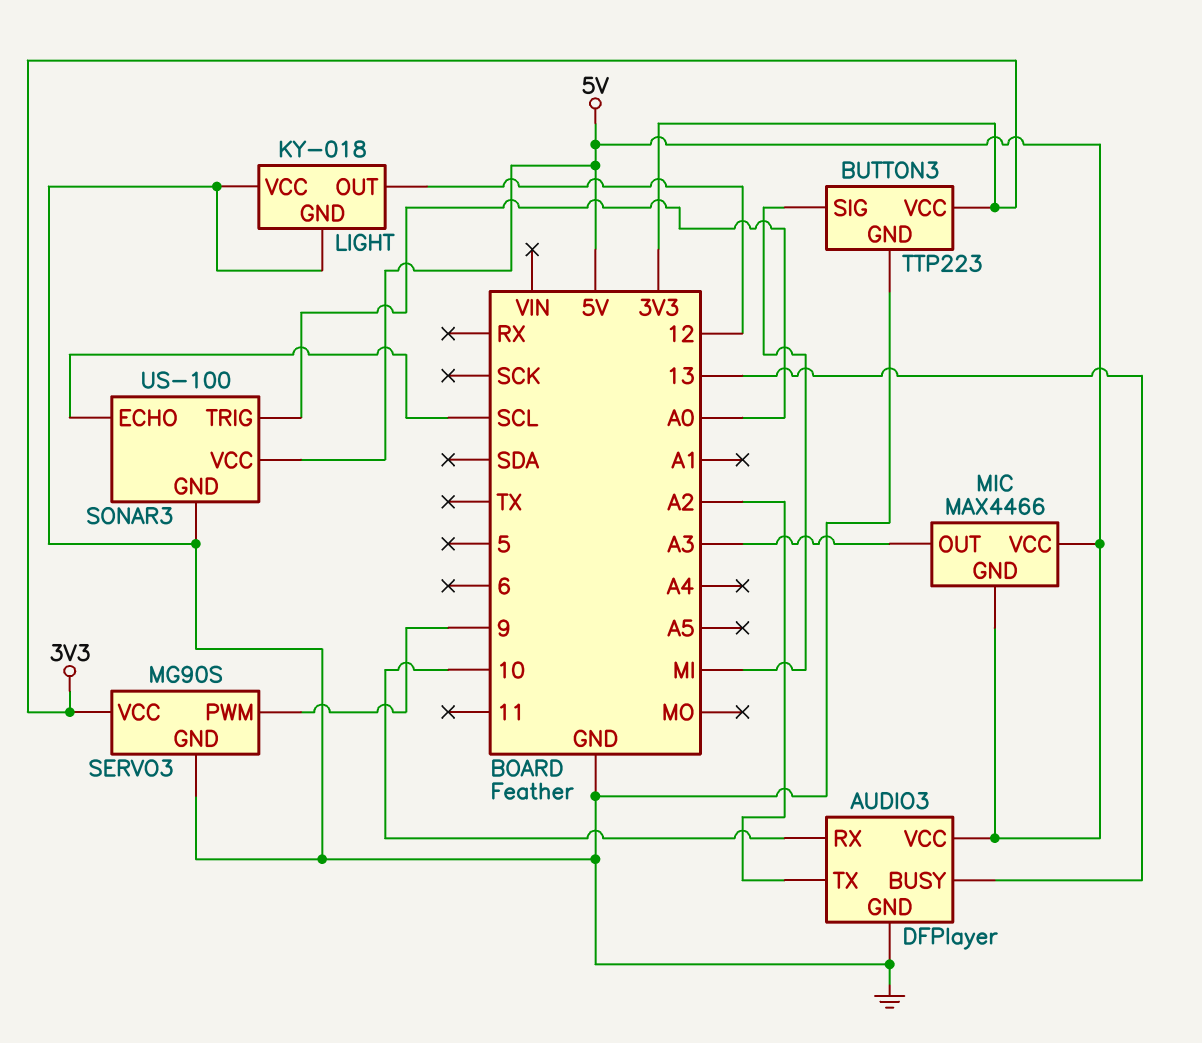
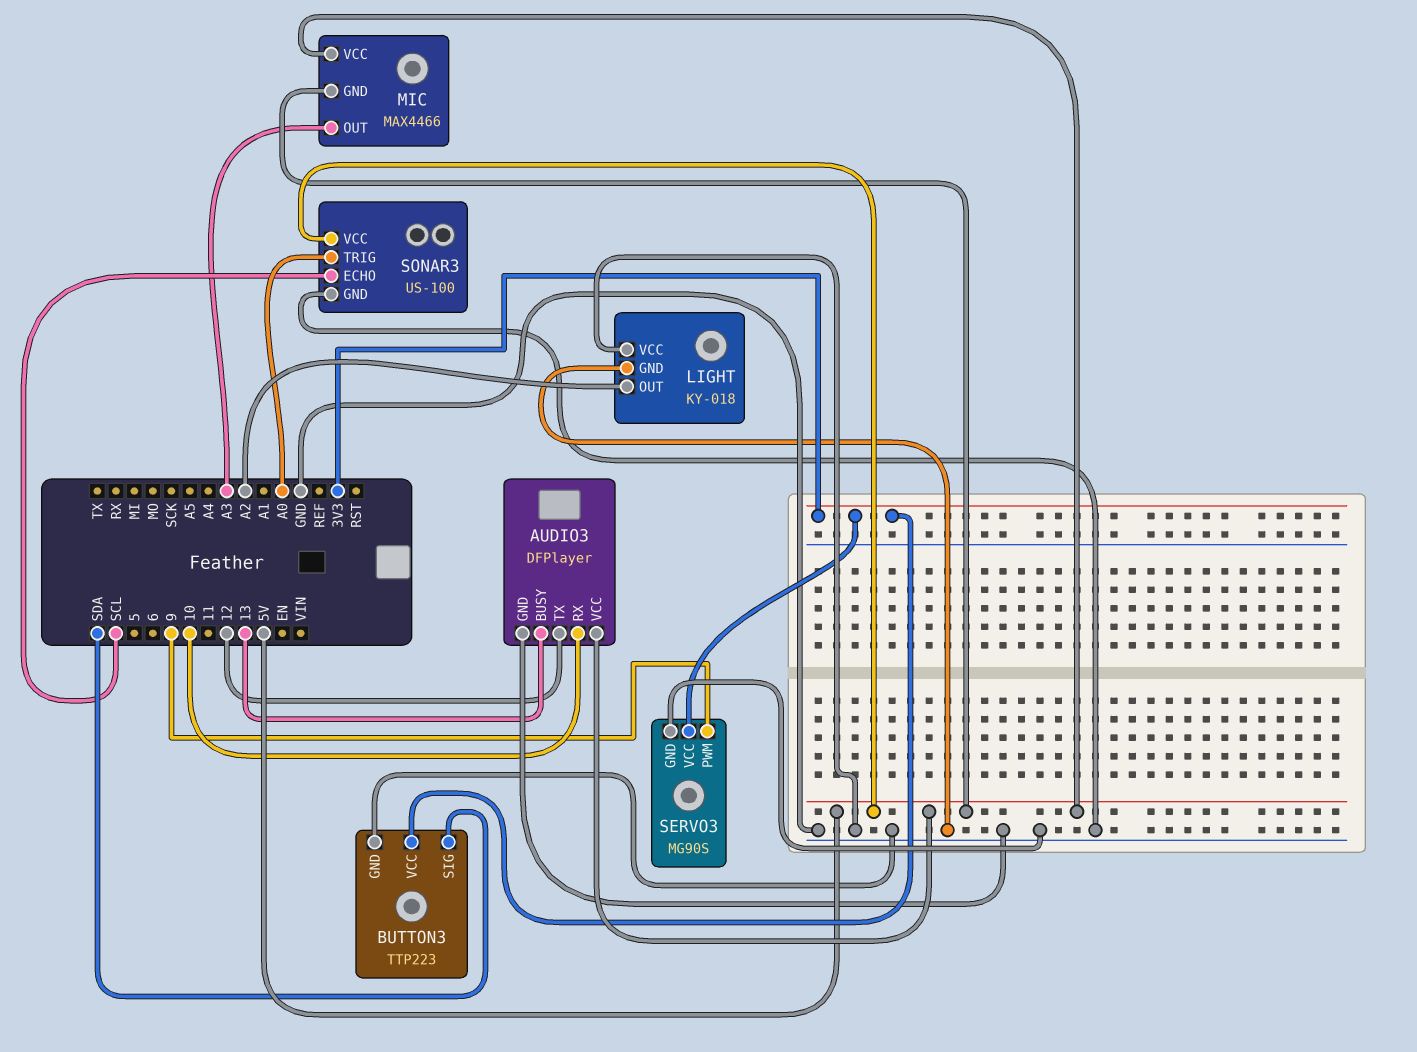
AUDIO3 pin TX: A2 -> 12
BUTTON3 pin SIG: MI -> SDA
LIGHT pin OUT: 12 -> A2

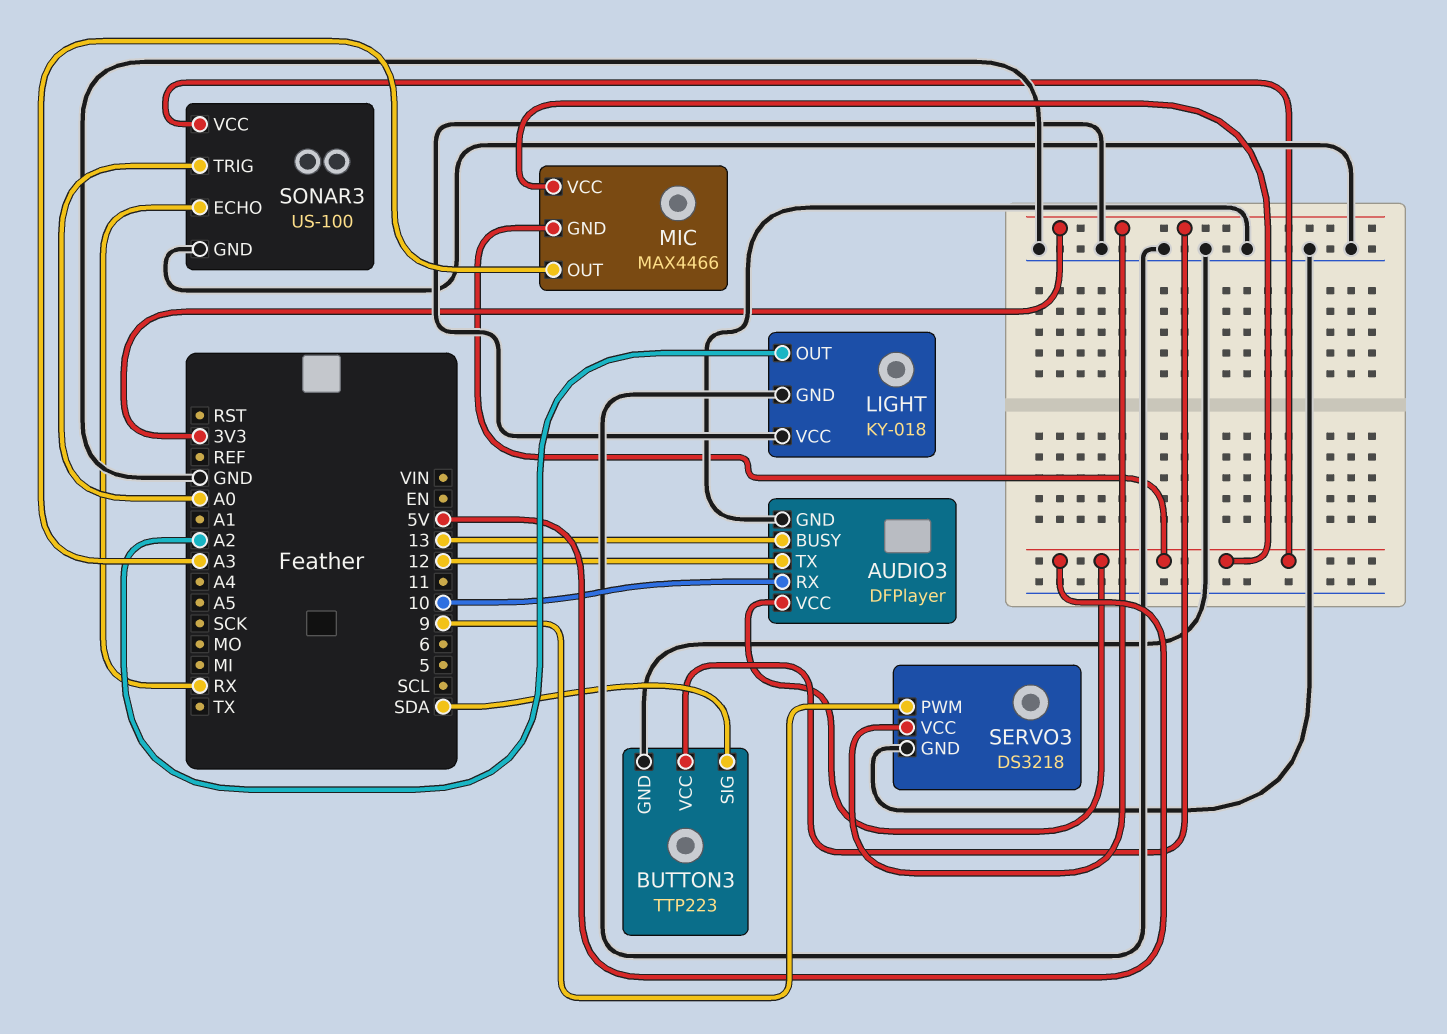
SERVO3: MG90S -> DS3218
SONAR3 pin ECHO: SCL -> RX

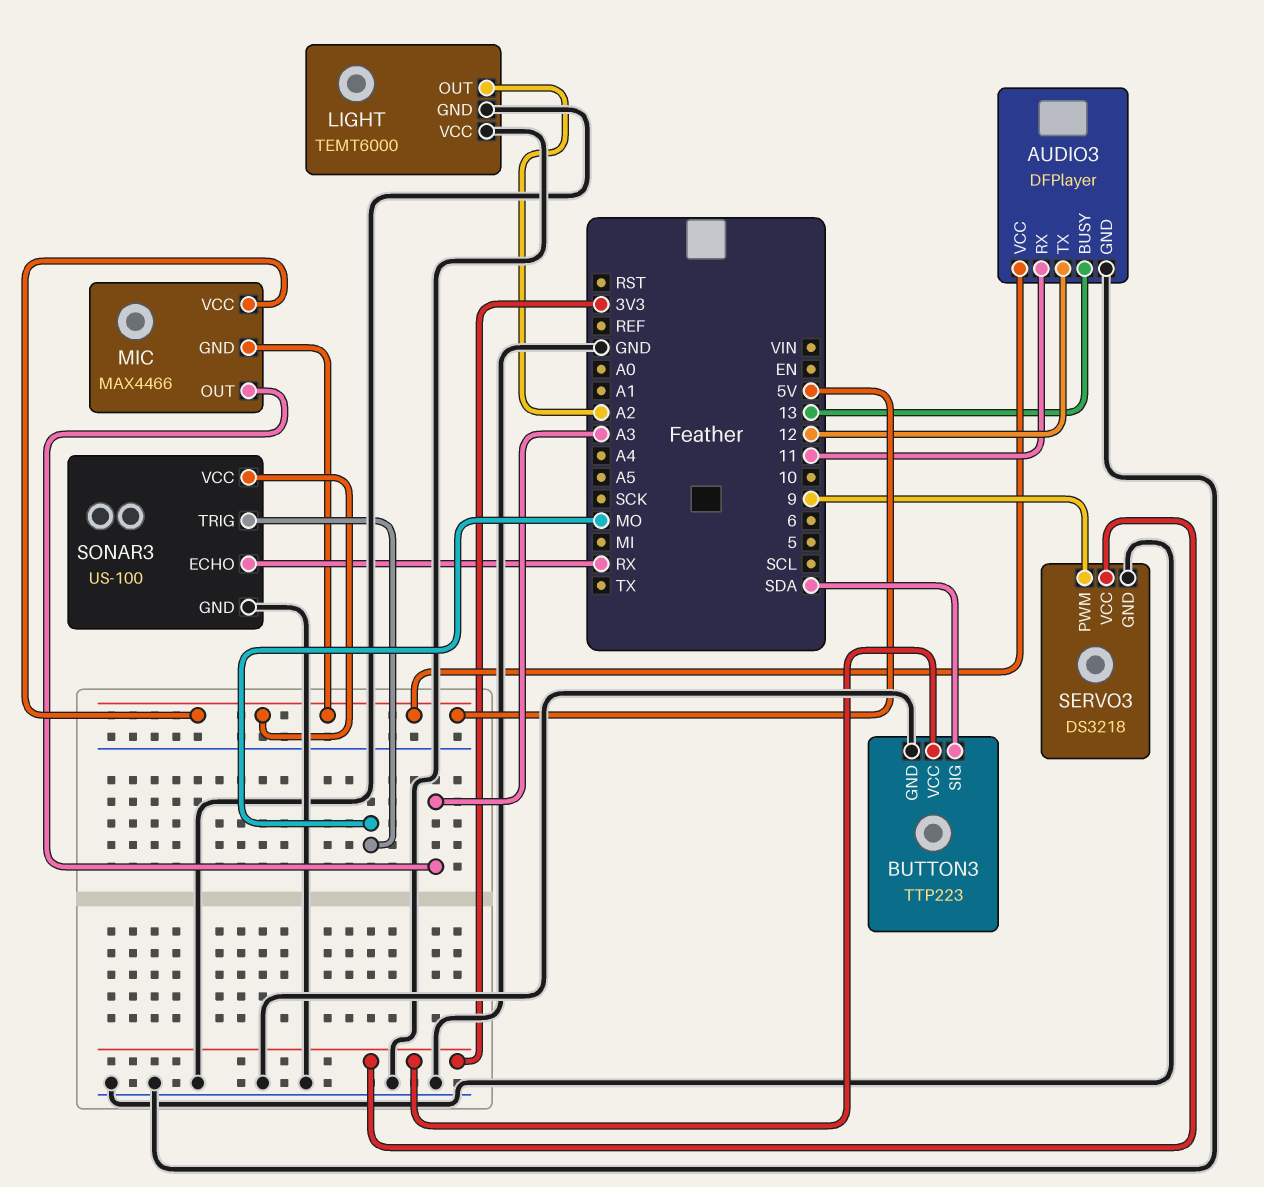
AUDIO3 pin RX: 10 -> 11
LIGHT: KY-018 -> TEMT6000
SONAR3 pin TRIG: A0 -> MO

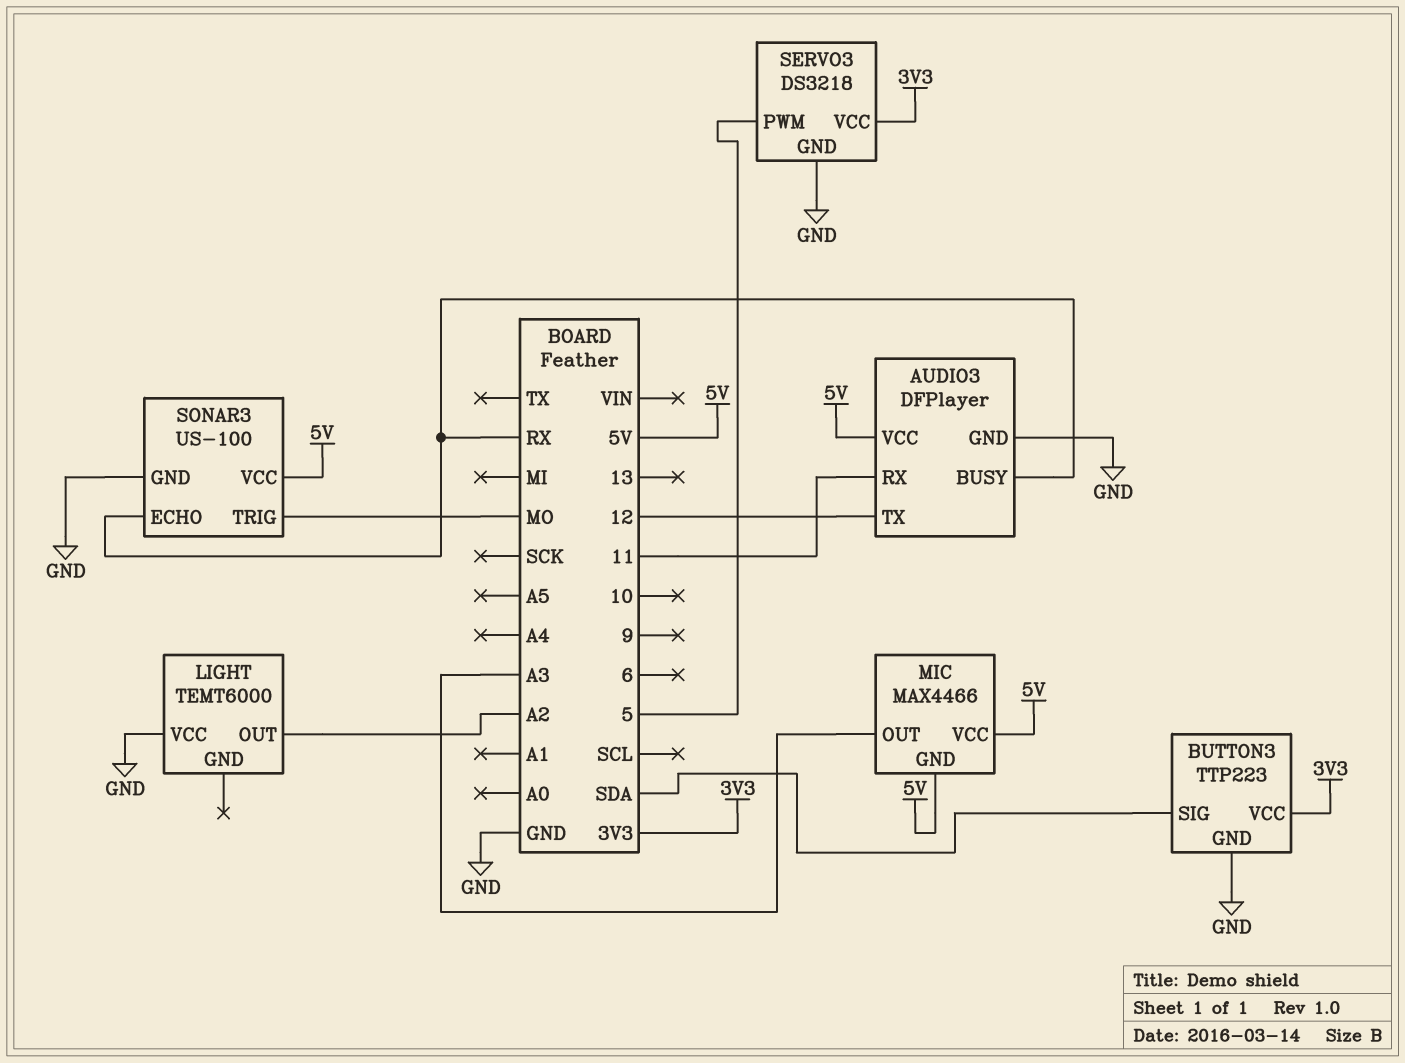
AUDIO3 pin BUSY: 13 -> RX
LIGHT pin GND: GND -> none
SERVO3 pin PWM: 9 -> 5

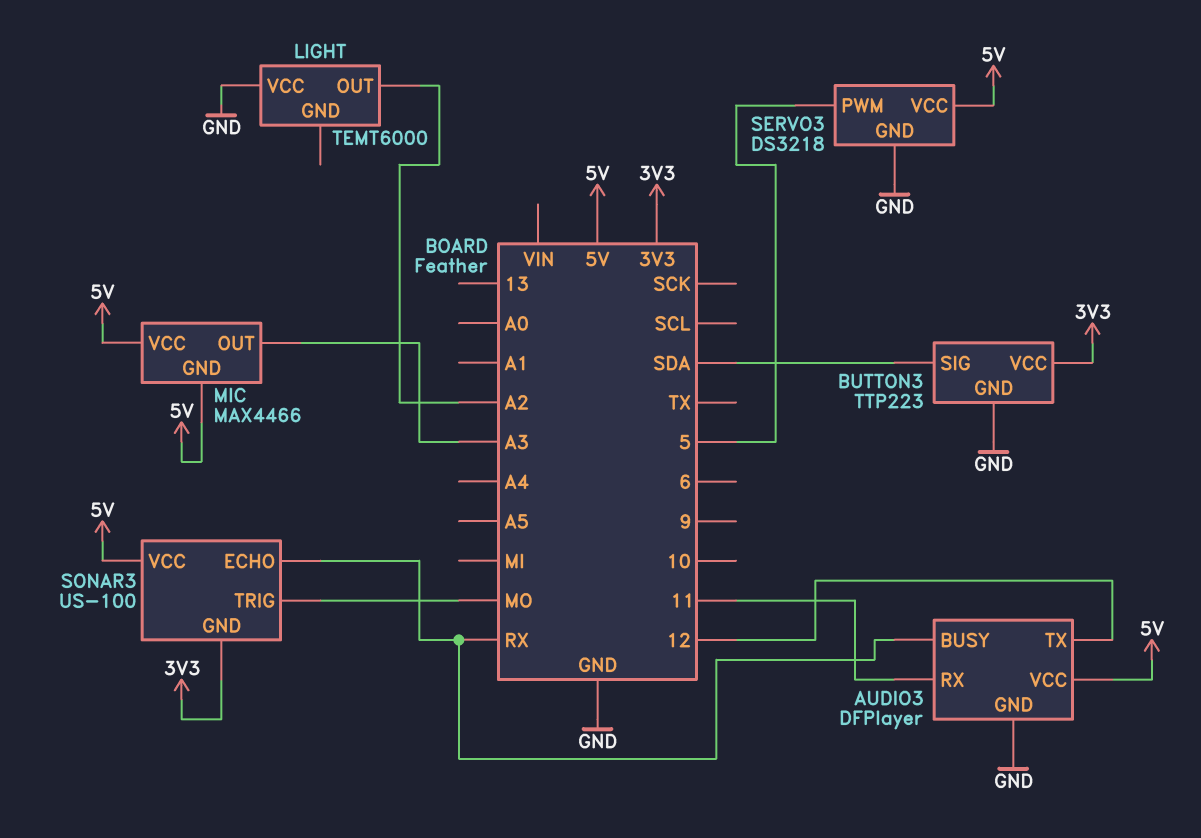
SERVO3 pin VCC: 3V3 -> 5V
SONAR3 pin GND: GND -> 3V3

